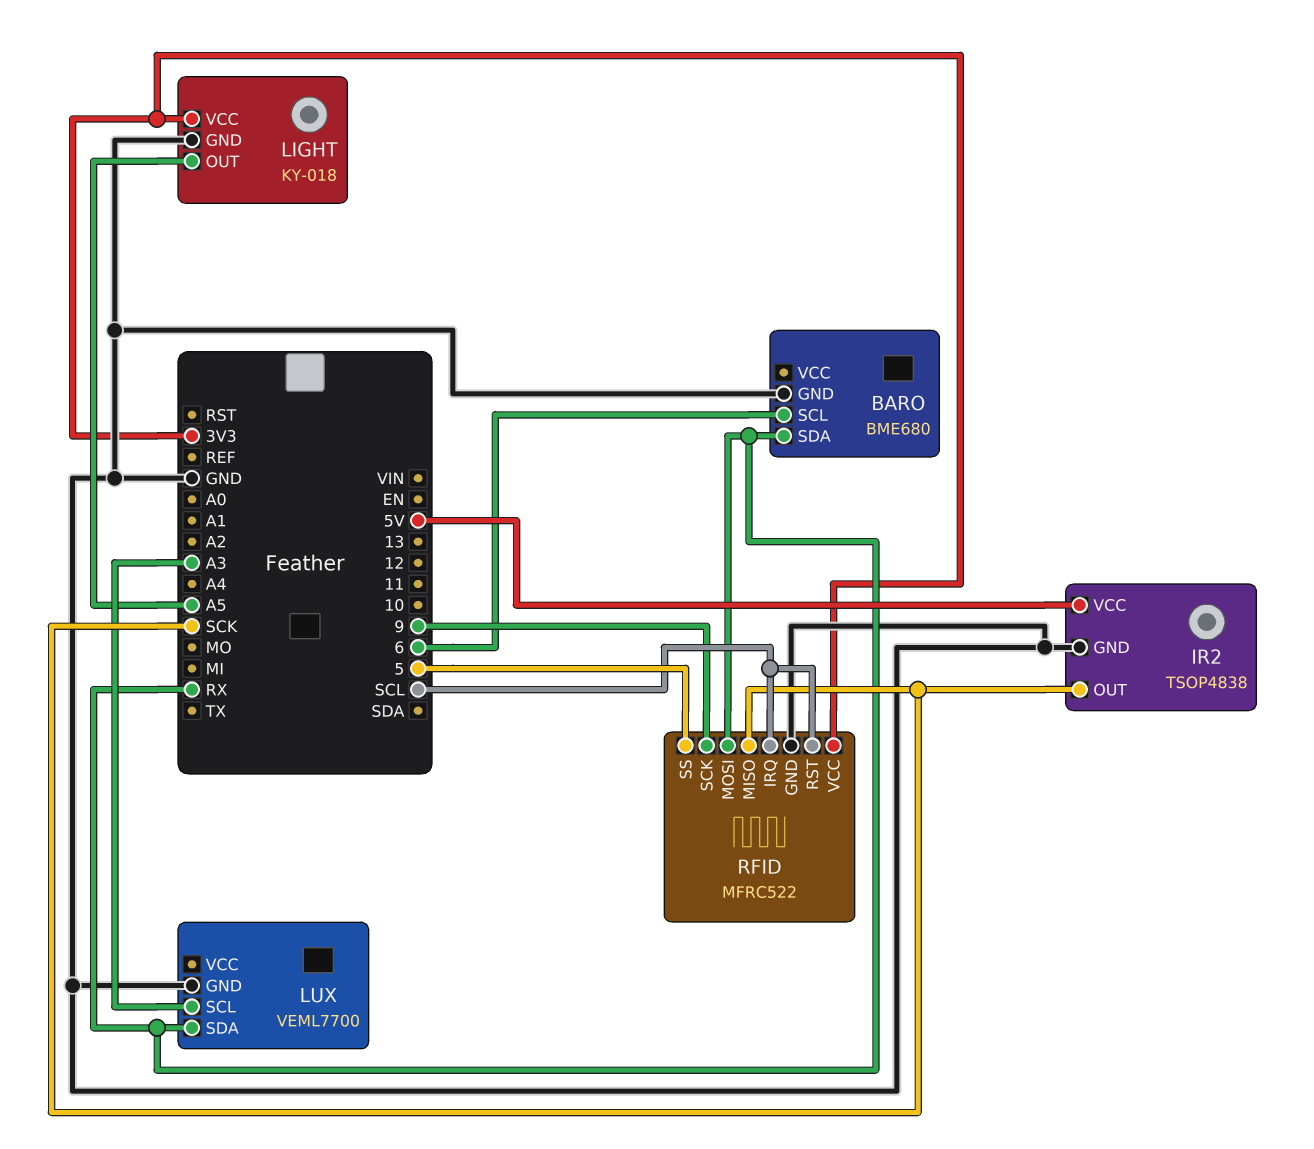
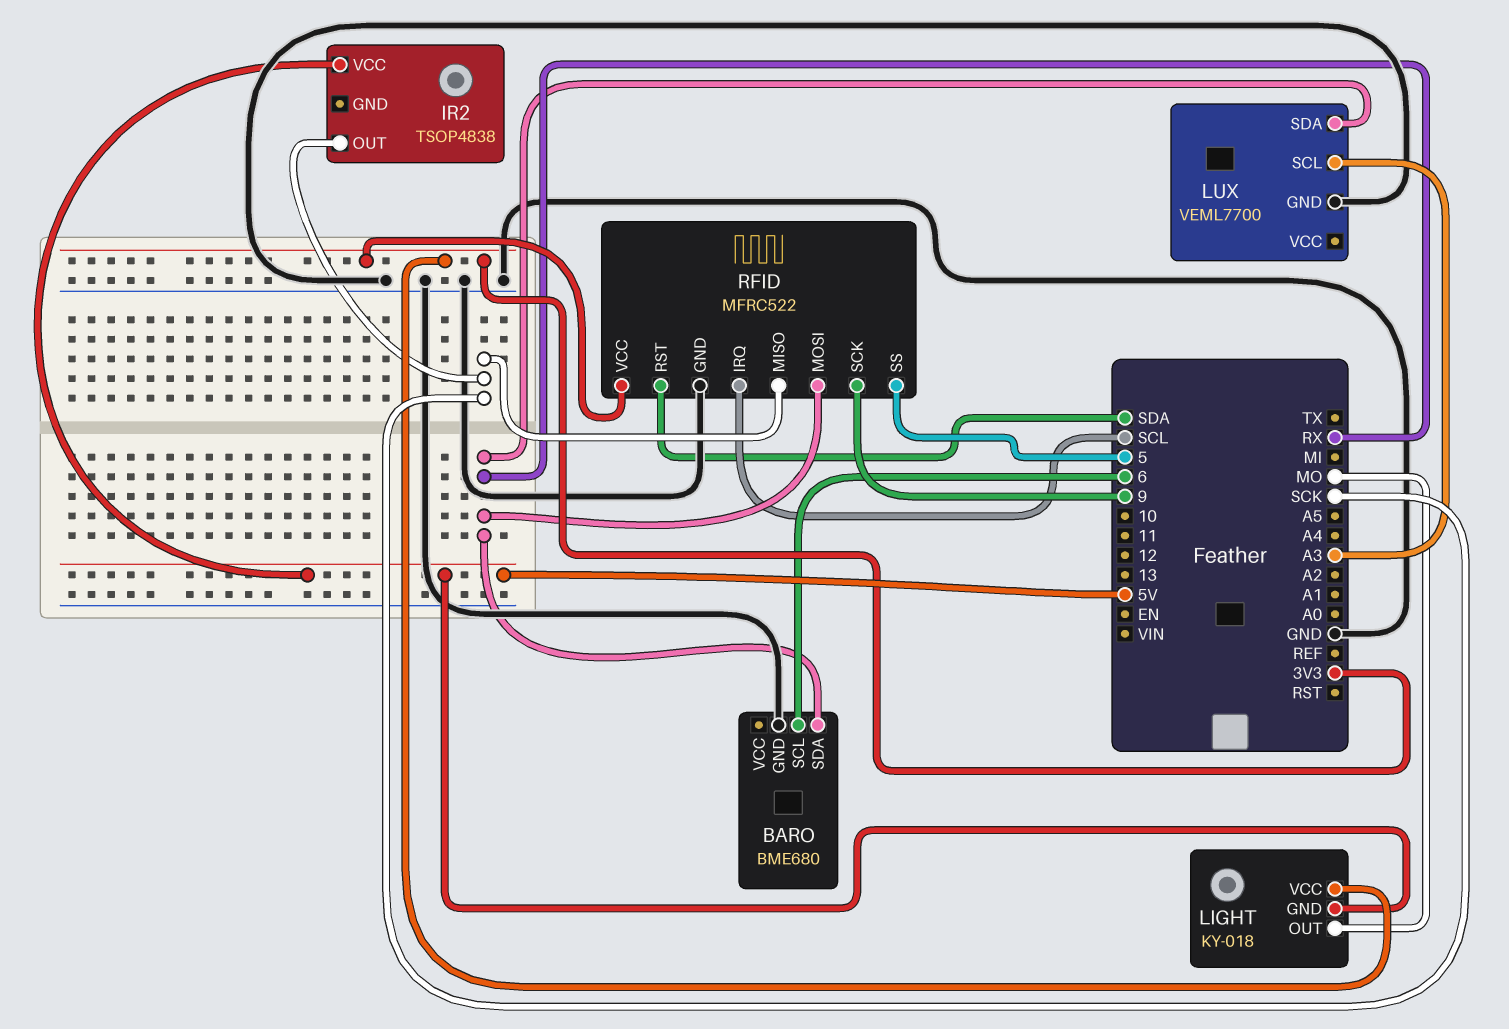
IR2 pin GND: GND -> none
LIGHT pin GND: GND -> 5V
LIGHT pin OUT: A5 -> MO
RFID pin RST: SCL -> SDA

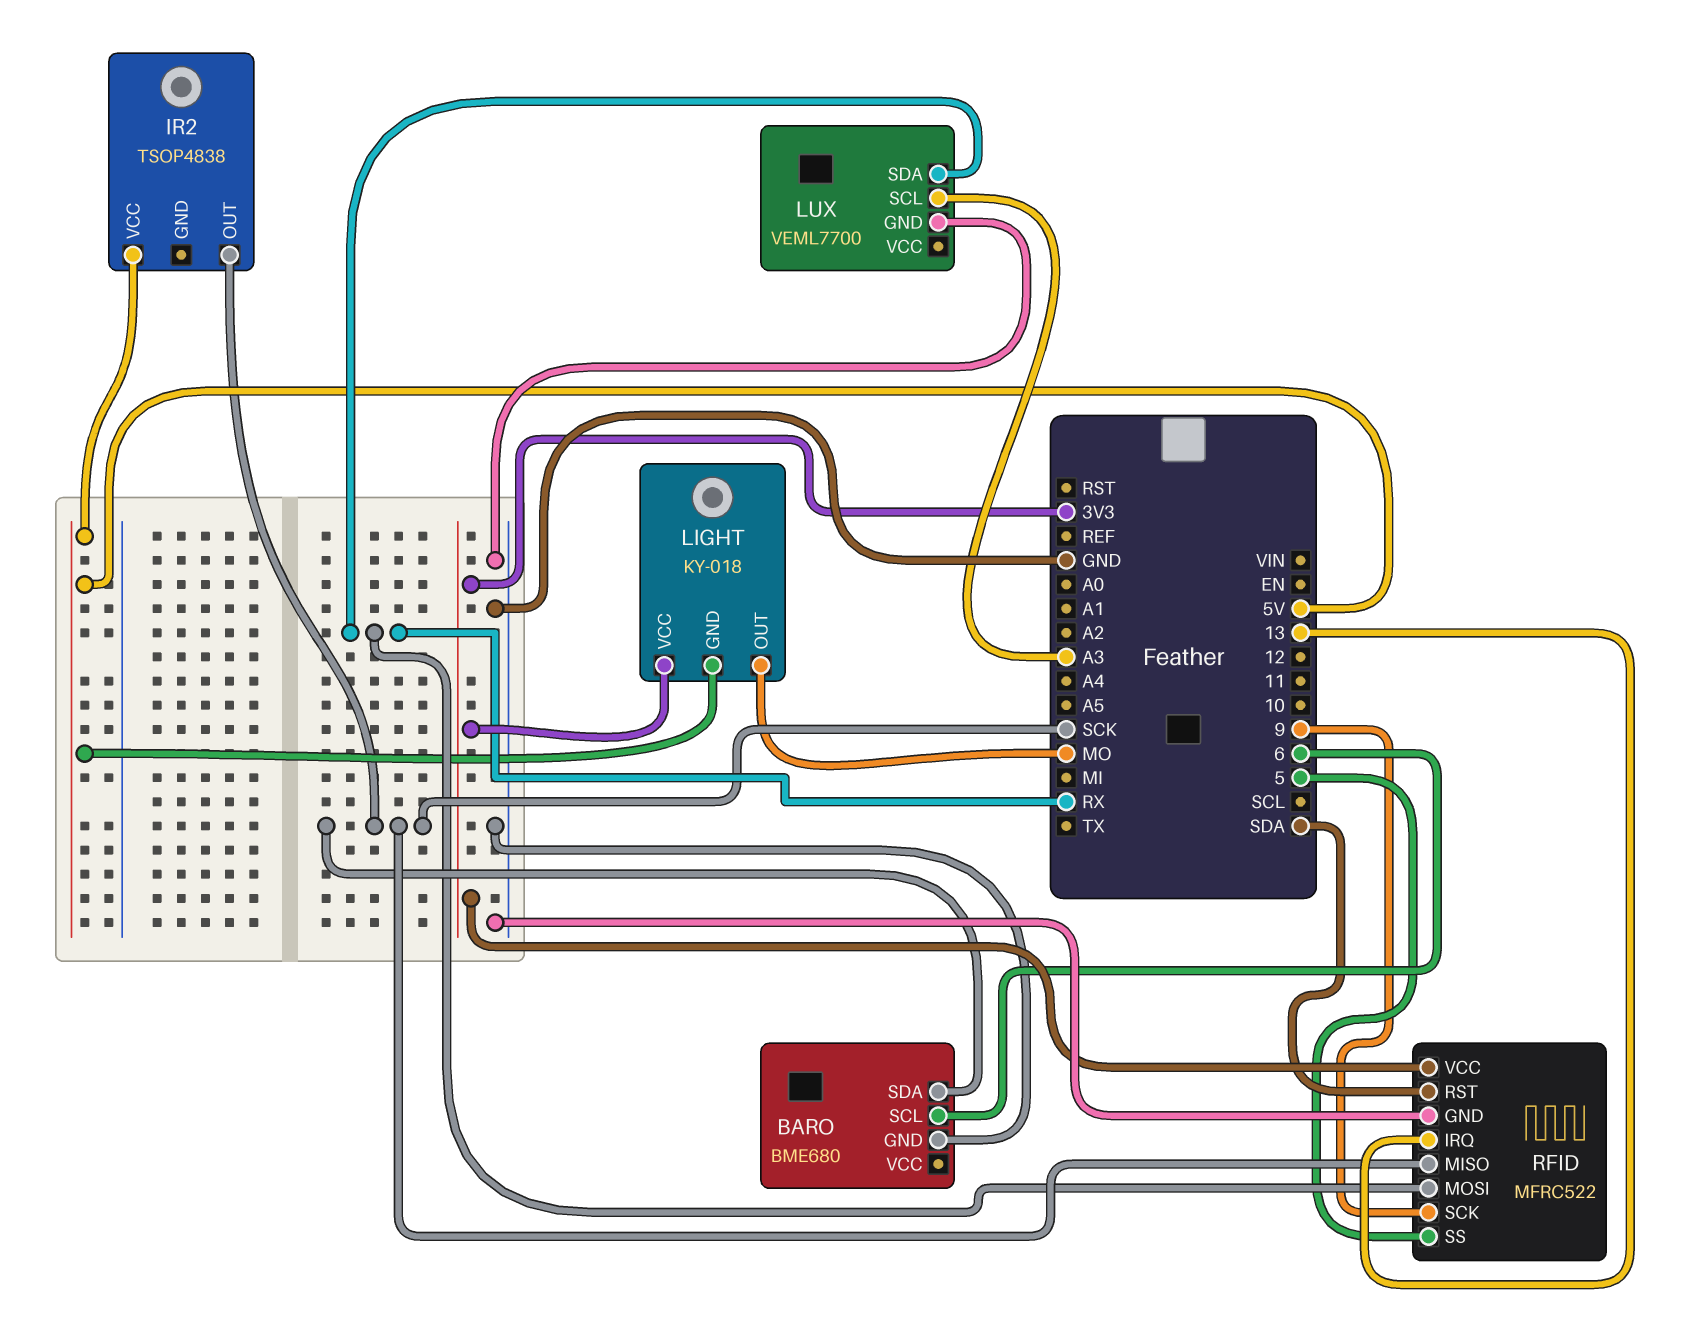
BARO pin SDA: RX -> SCK
RFID pin IRQ: SCL -> 13

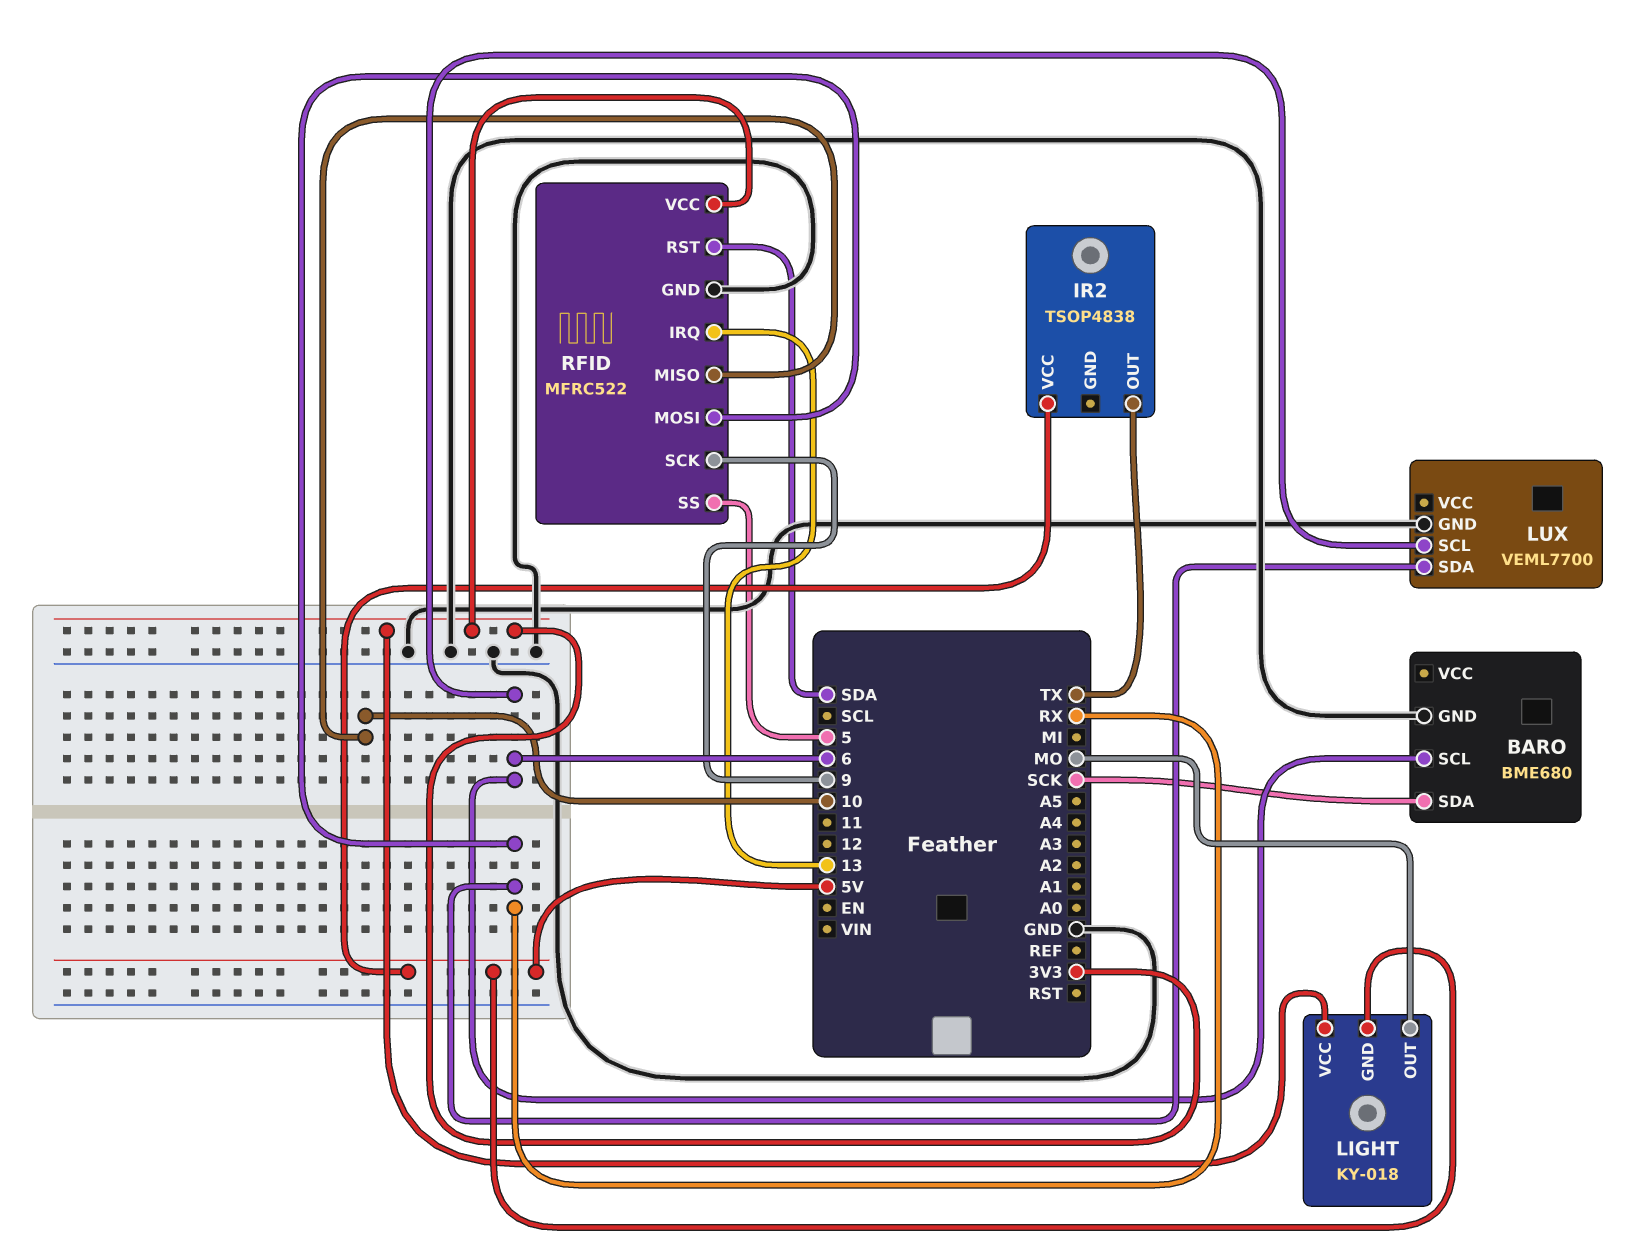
IR2 pin OUT: SCK -> TX
LUX pin SCL: A3 -> 6
RFID pin MISO: SCK -> 10

